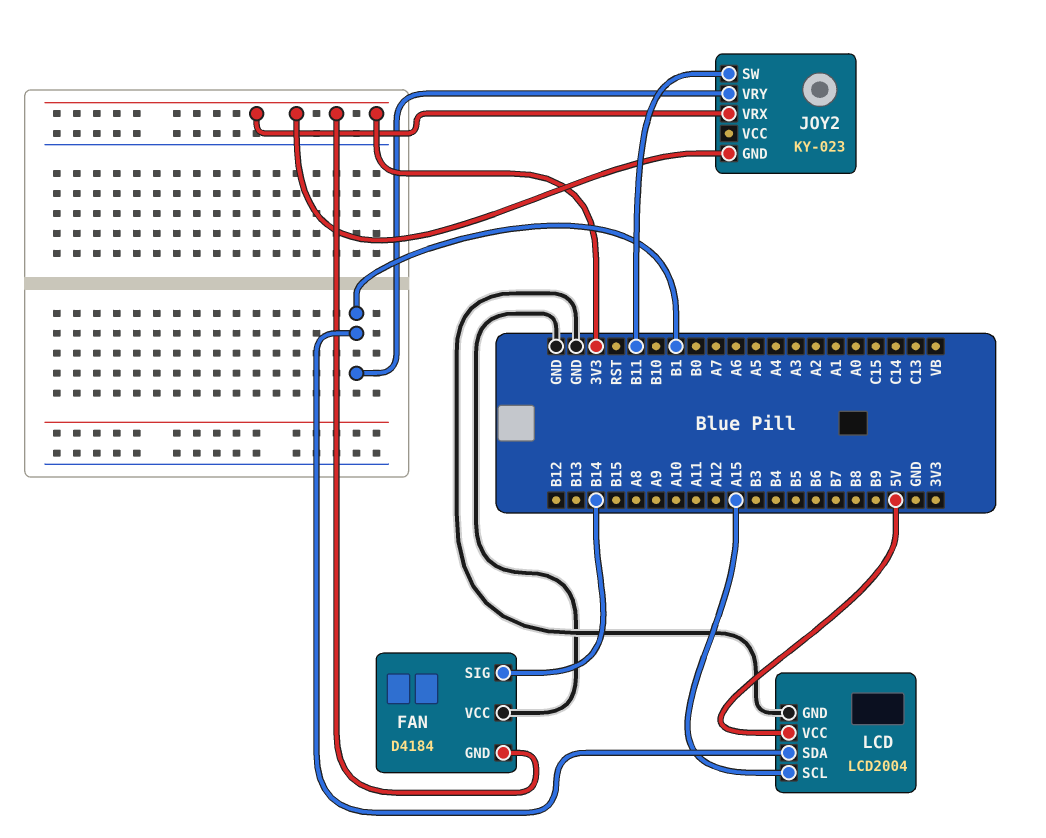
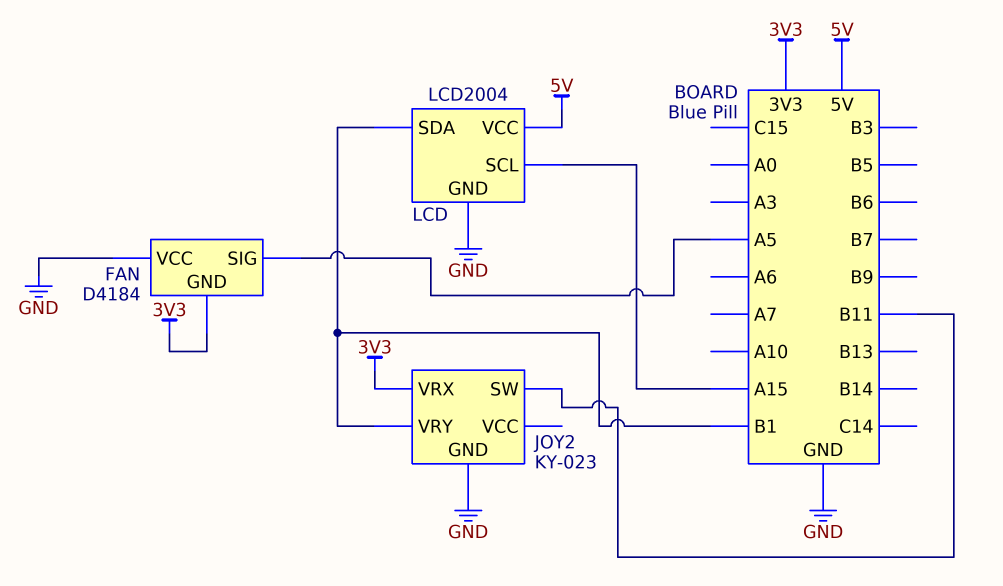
FAN pin SIG: B14 -> A5
JOY2 pin GND: 3V3 -> GND

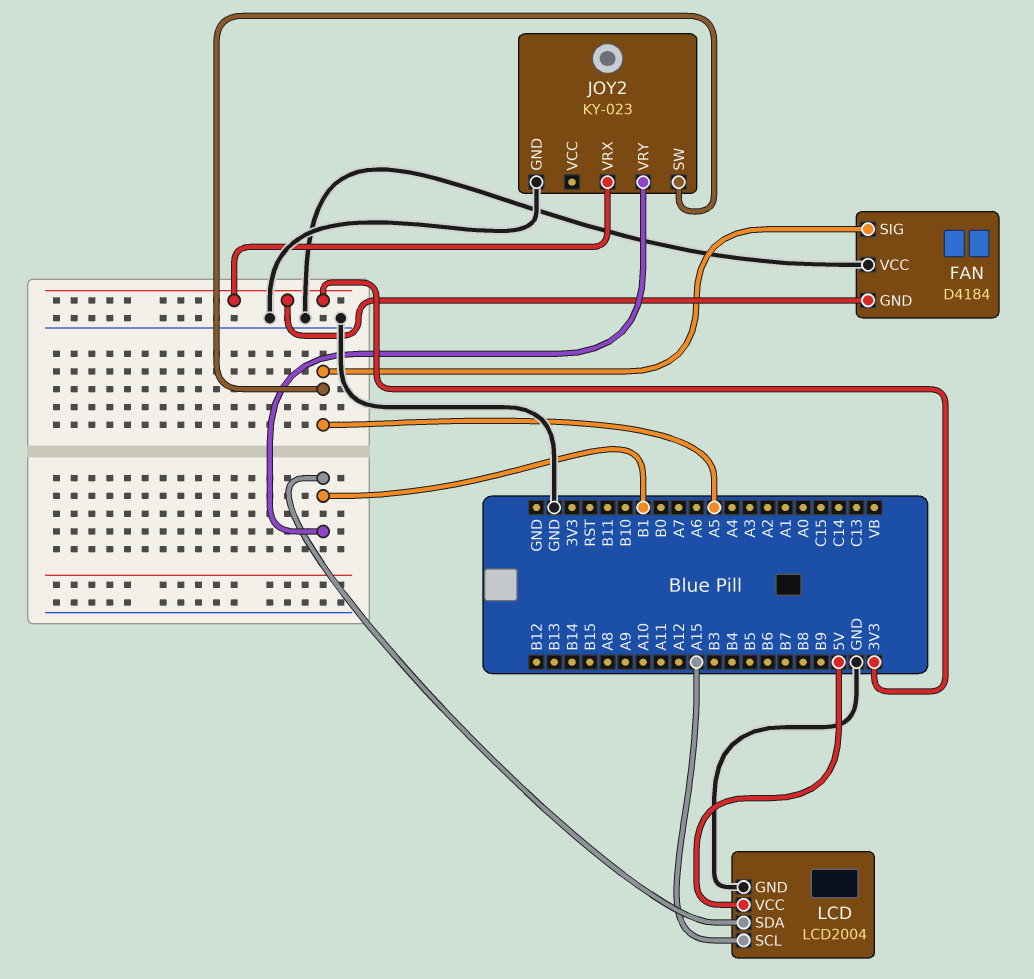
JOY2 pin SW: B11 -> A5

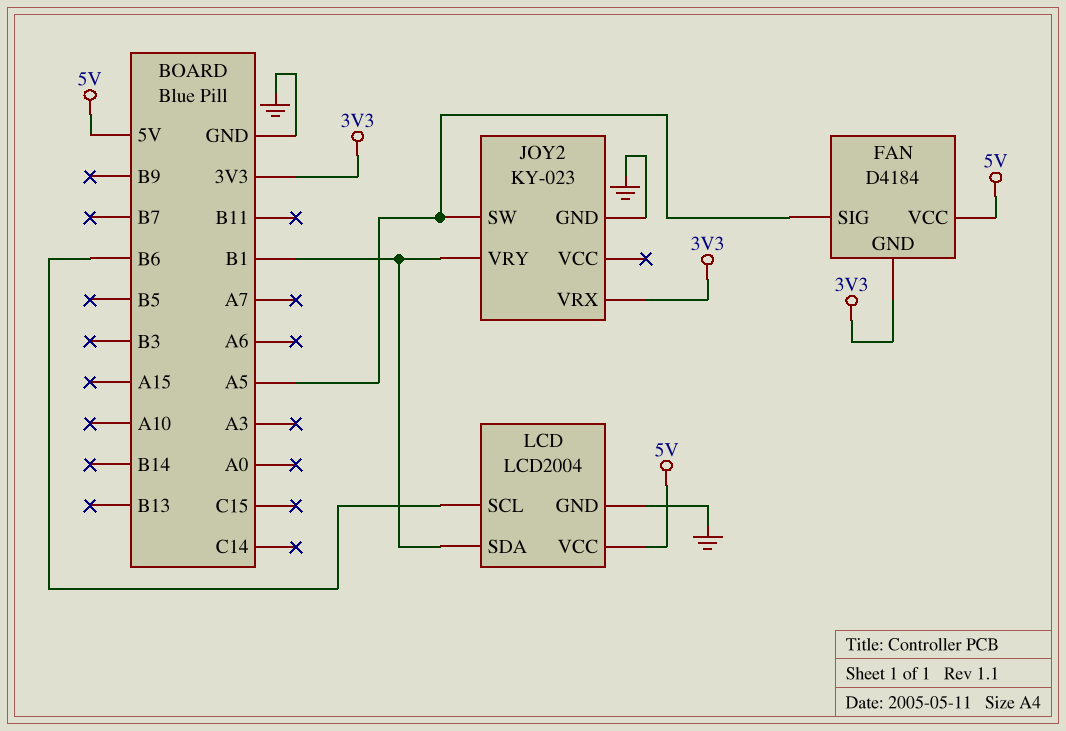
FAN pin VCC: GND -> 5V
LCD pin SCL: A15 -> B6

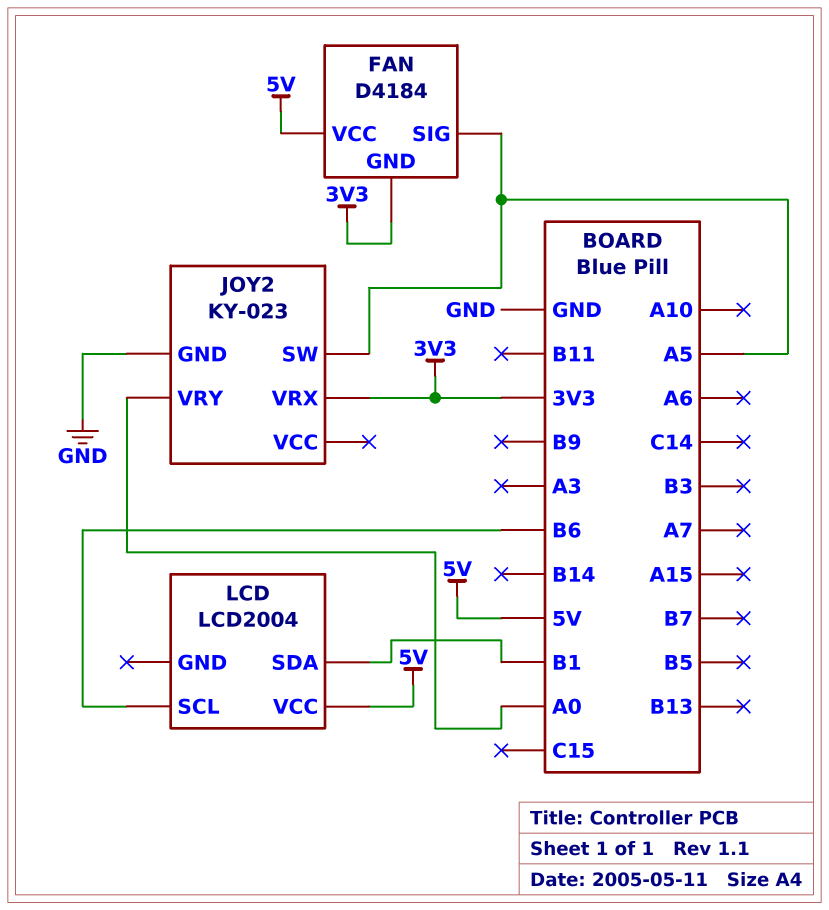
JOY2 pin VRY: B1 -> A0
LCD pin GND: GND -> none

